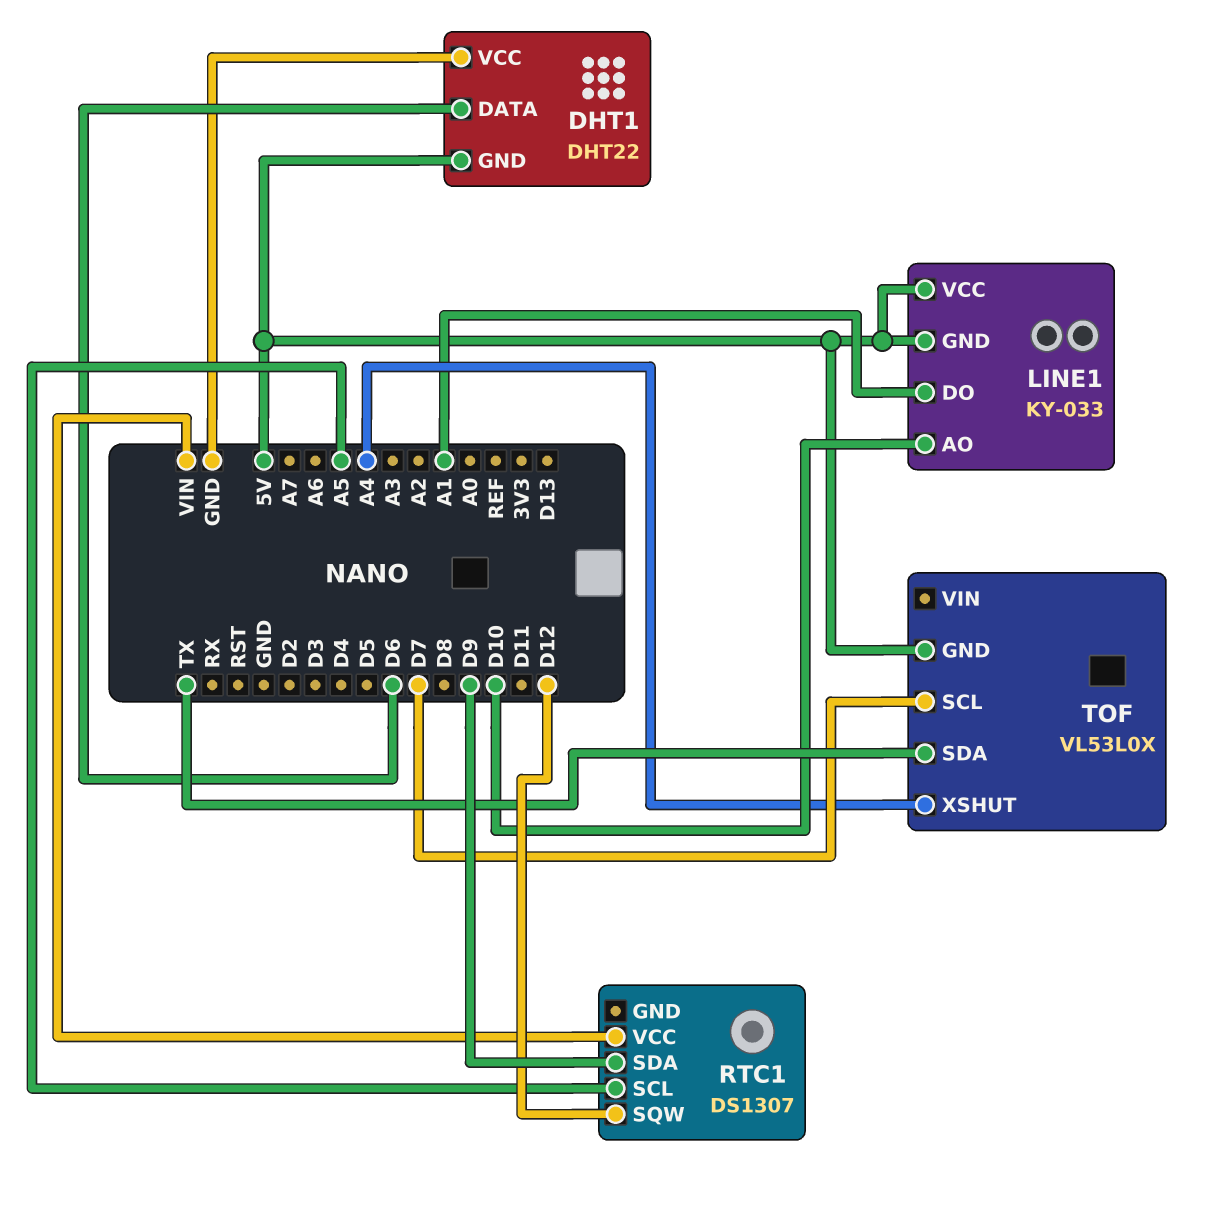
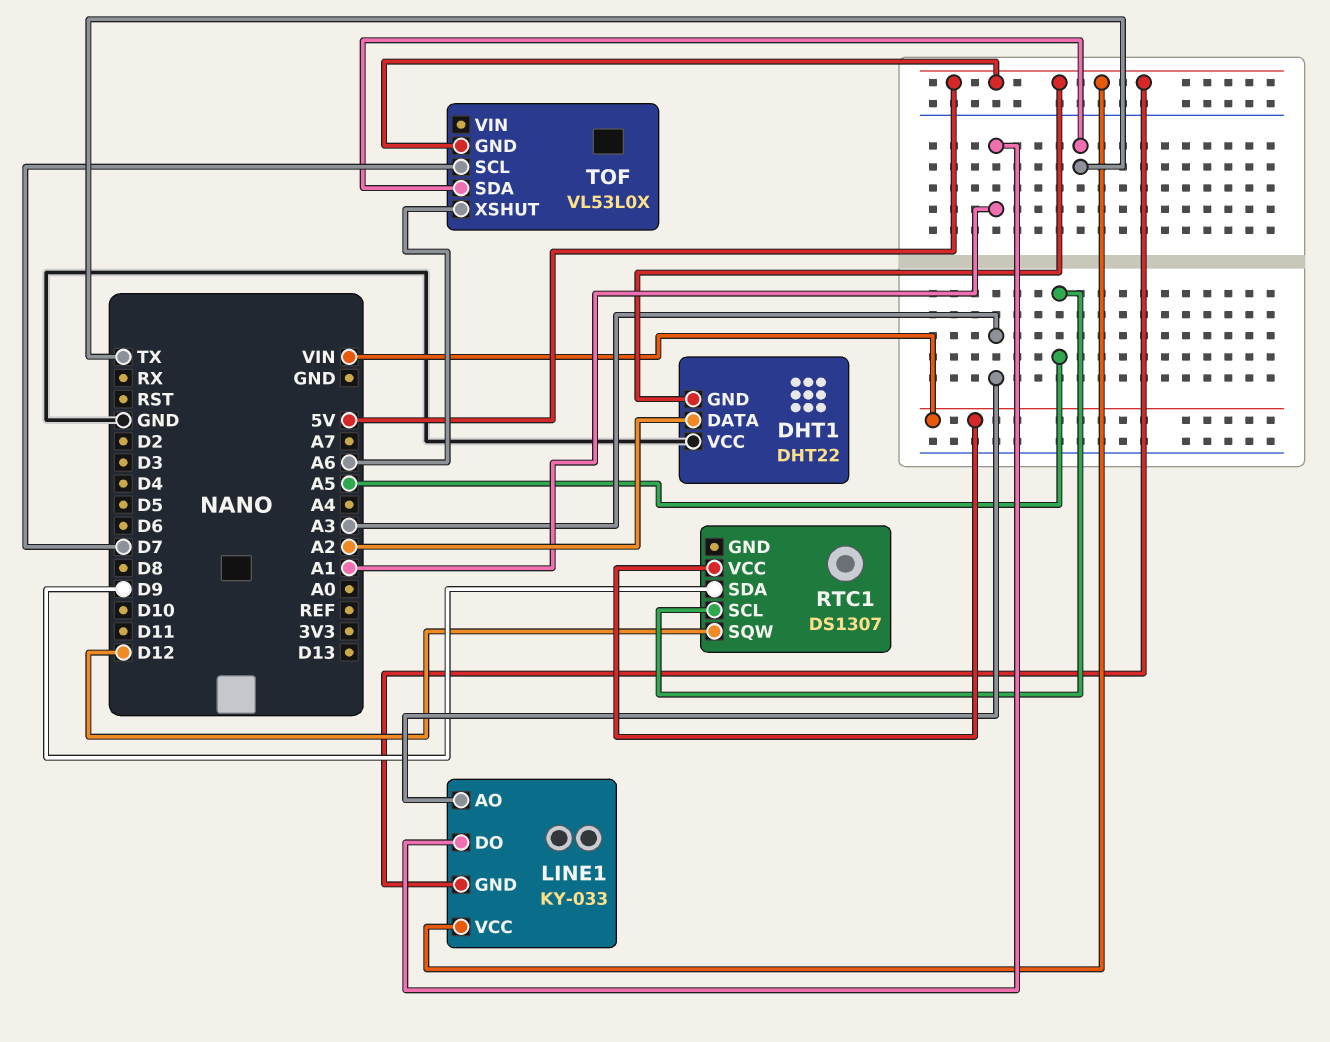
DHT1 pin DATA: D6 -> A2
LINE1 pin AO: D10 -> A3
TOF pin XSHUT: A4 -> A6

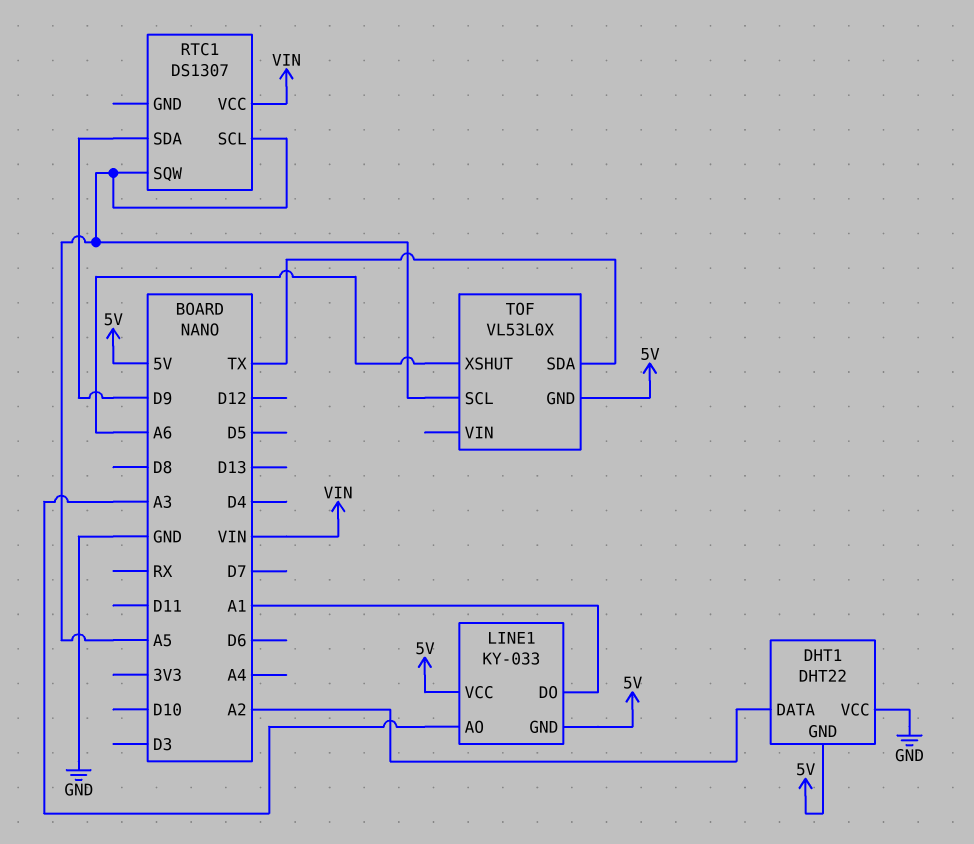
RTC1 pin SQW: D12 -> A5
TOF pin SCL: D7 -> A5

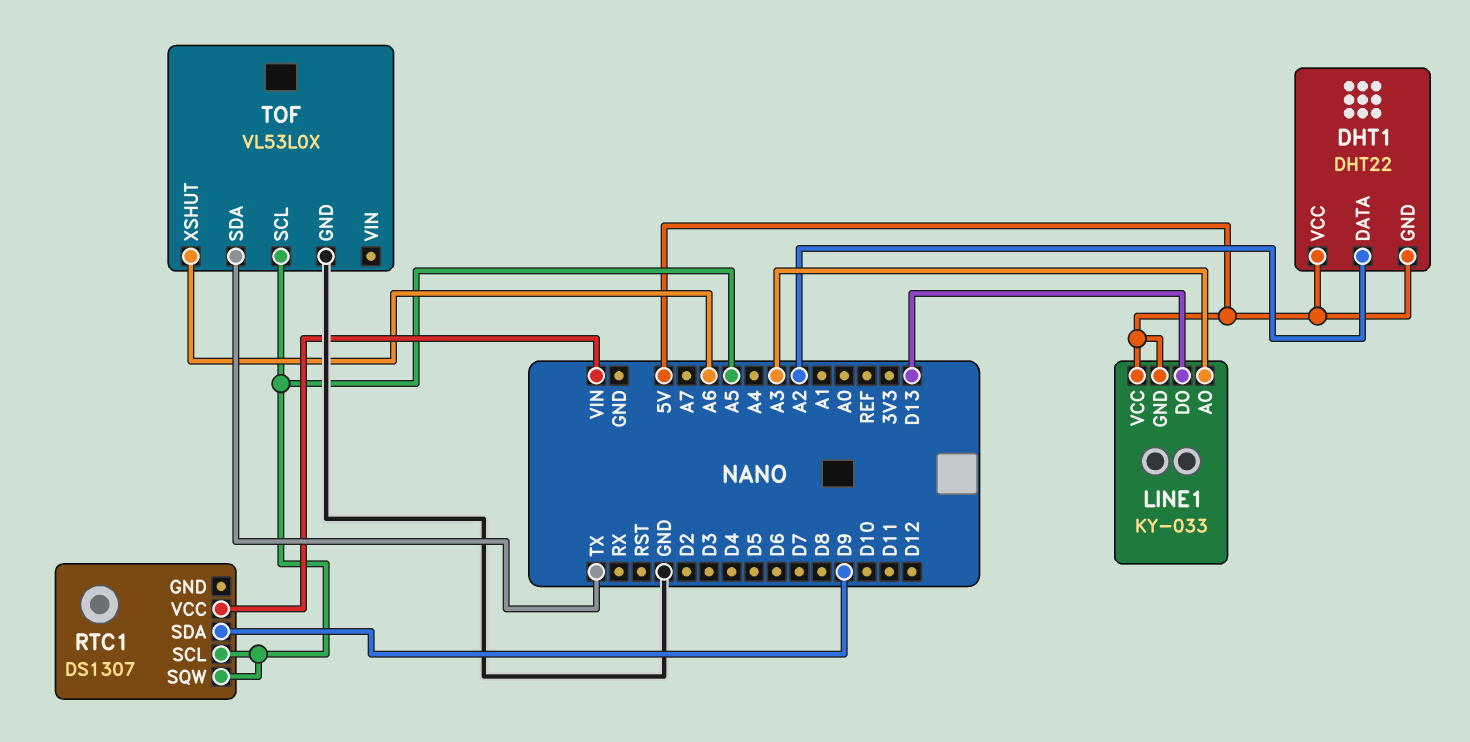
DHT1 pin VCC: GND -> 5V
LINE1 pin DO: A1 -> D13
TOF pin GND: 5V -> GND

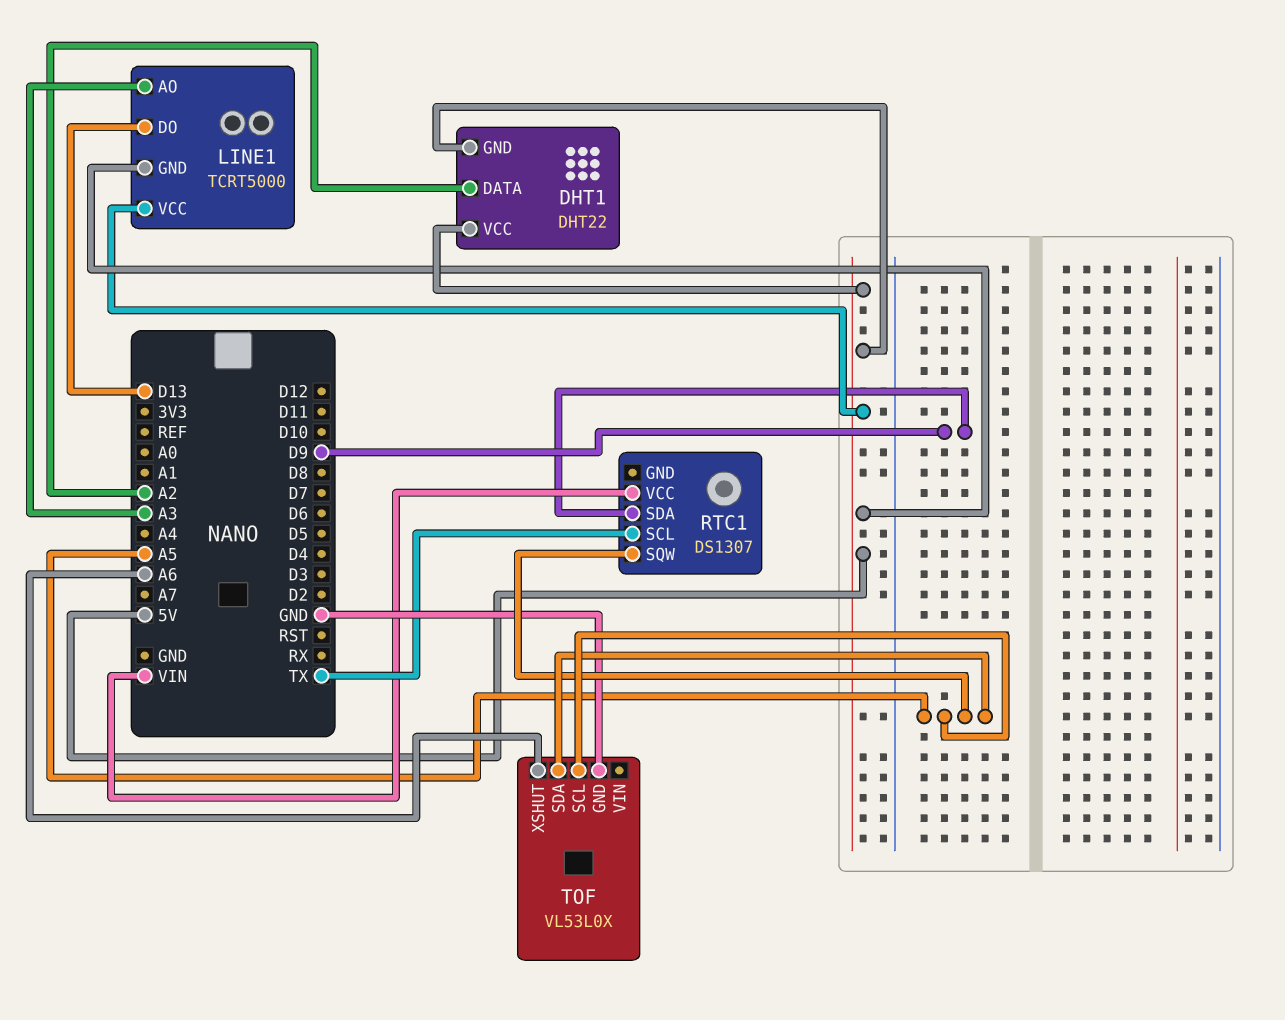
LINE1: KY-033 -> TCRT5000
RTC1 pin SCL: A5 -> TX
TOF pin SDA: TX -> A5

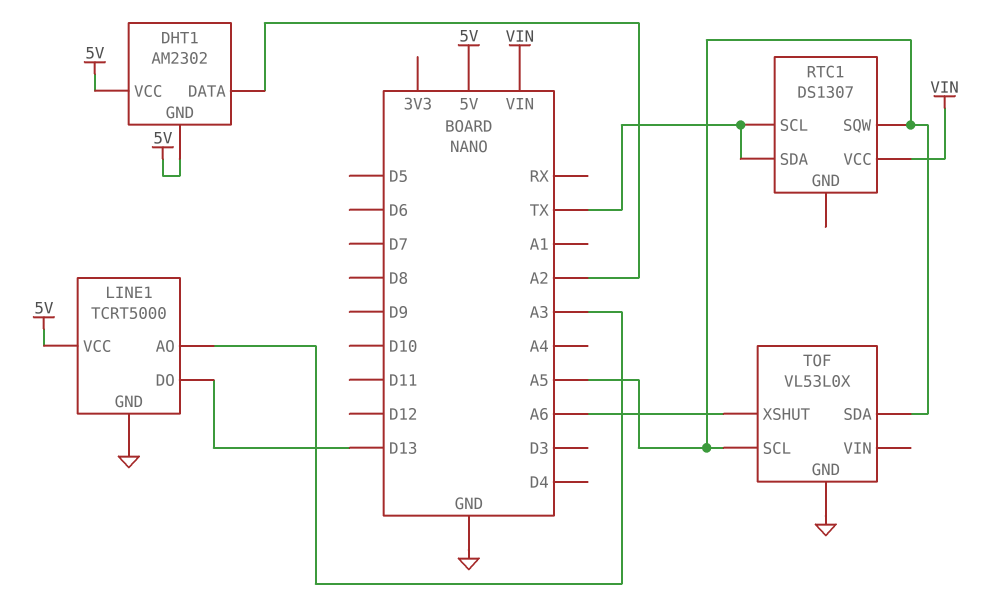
DHT1: DHT22 -> AM2302
LINE1 pin GND: 5V -> GND
RTC1 pin SDA: D9 -> TX

